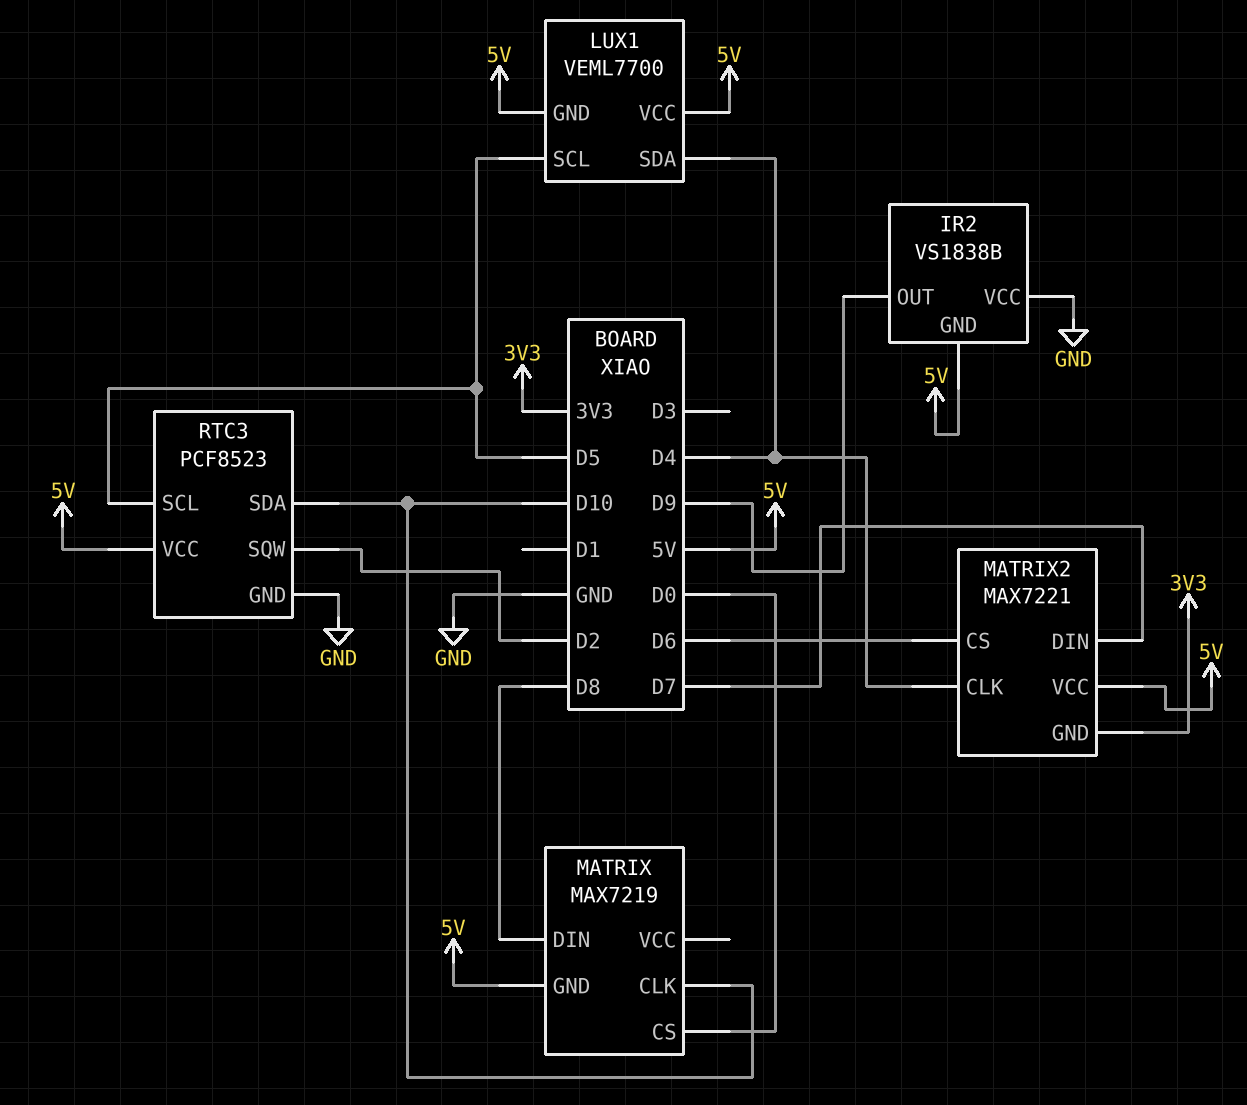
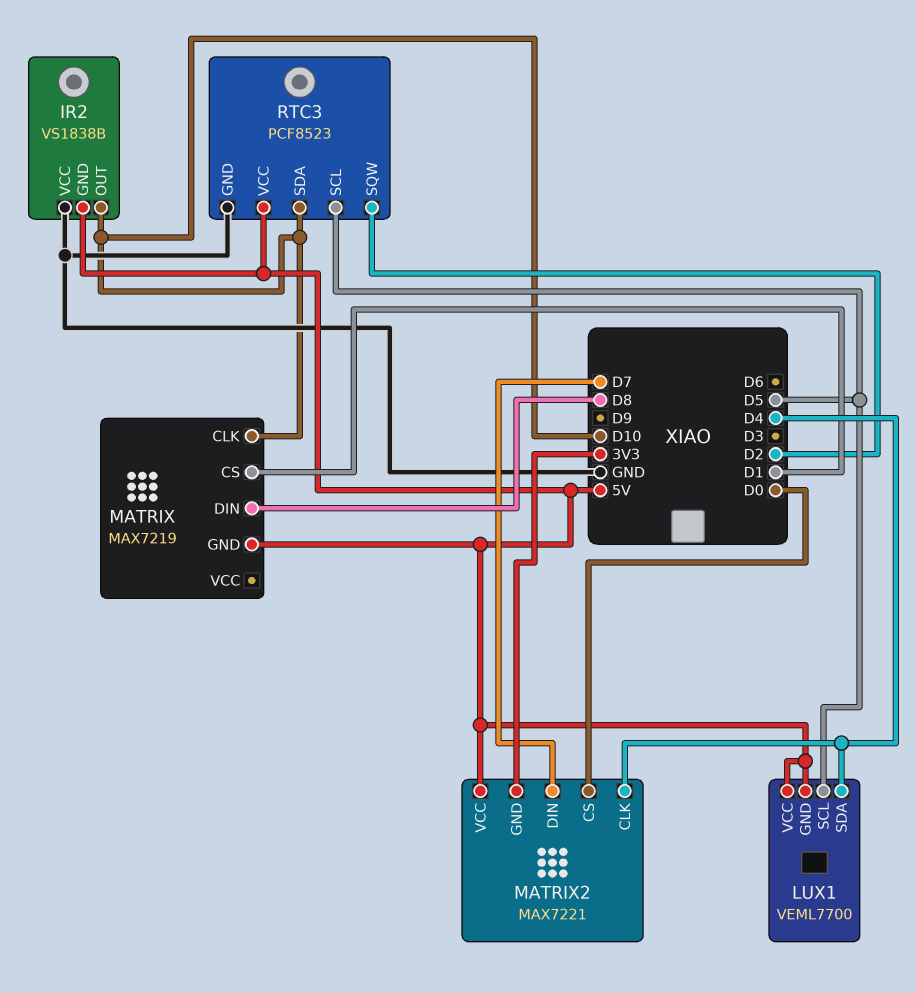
IR2 pin OUT: D9 -> D10
MATRIX pin CS: D0 -> D1
MATRIX2 pin CS: D6 -> D0

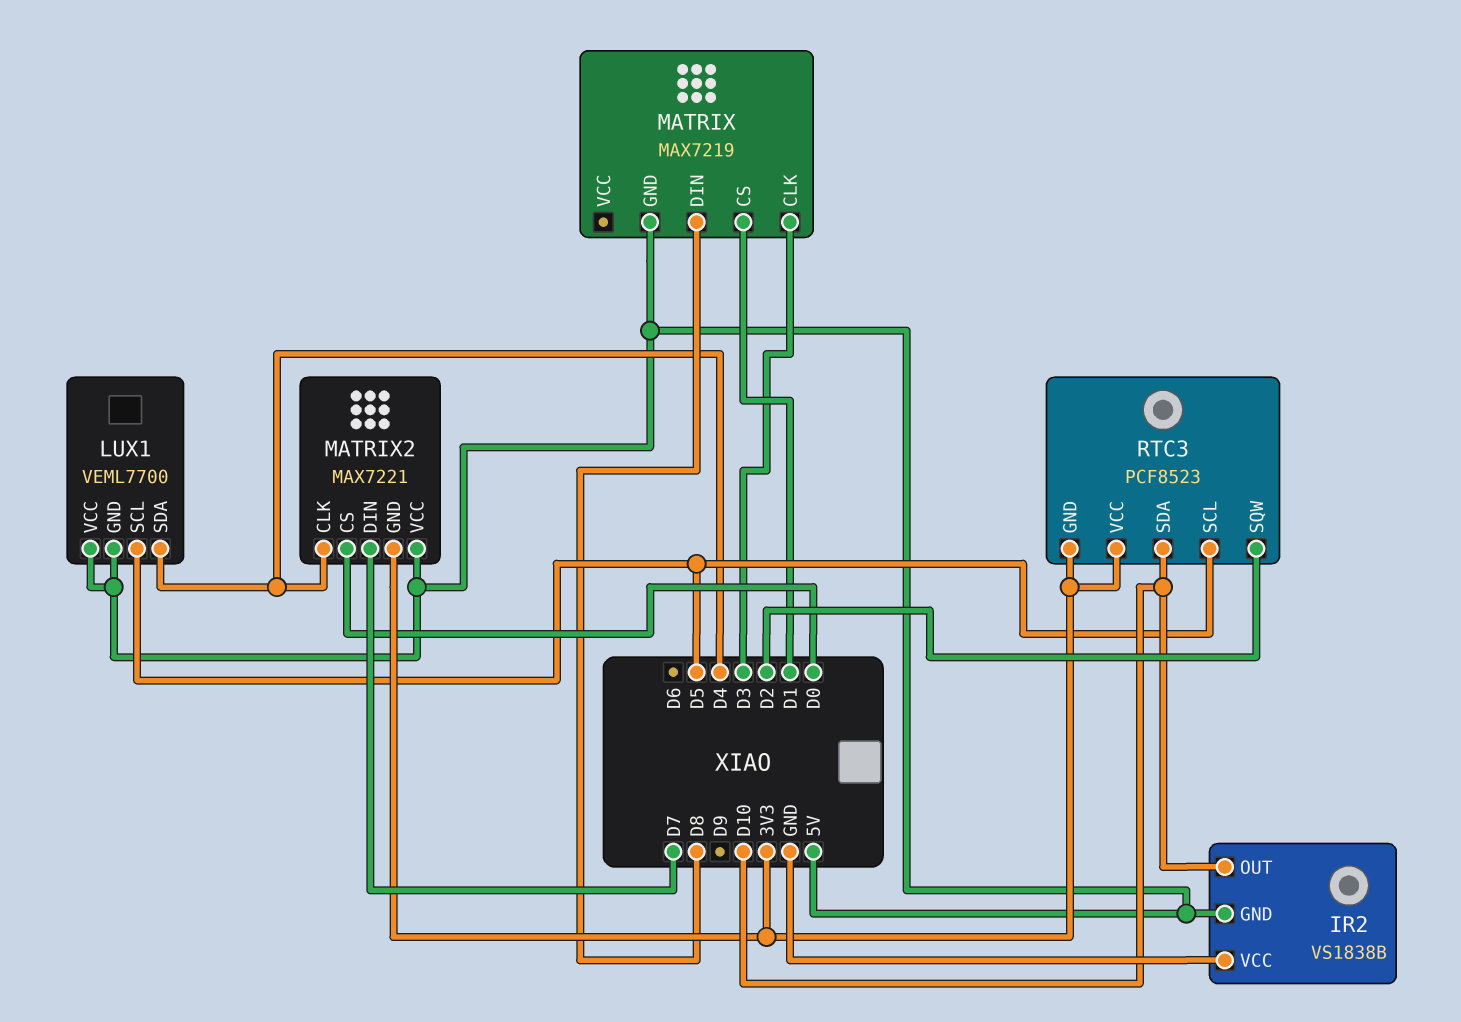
MATRIX pin CLK: D10 -> D3
RTC3 pin GND: GND -> 3V3
RTC3 pin VCC: 5V -> 3V3

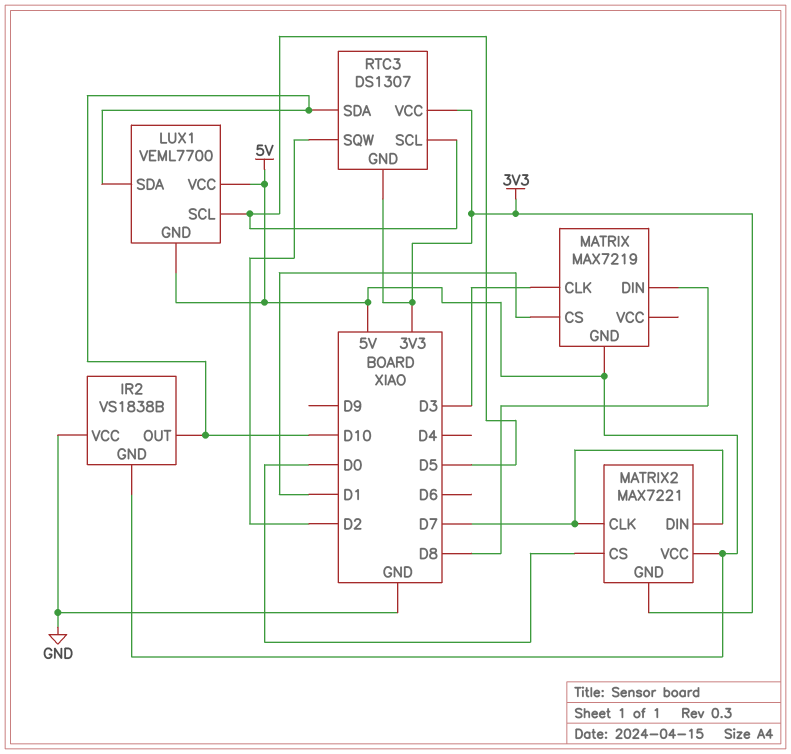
LUX1 pin SDA: D4 -> D10
MATRIX2 pin CLK: D4 -> D7
RTC3: PCF8523 -> DS1307

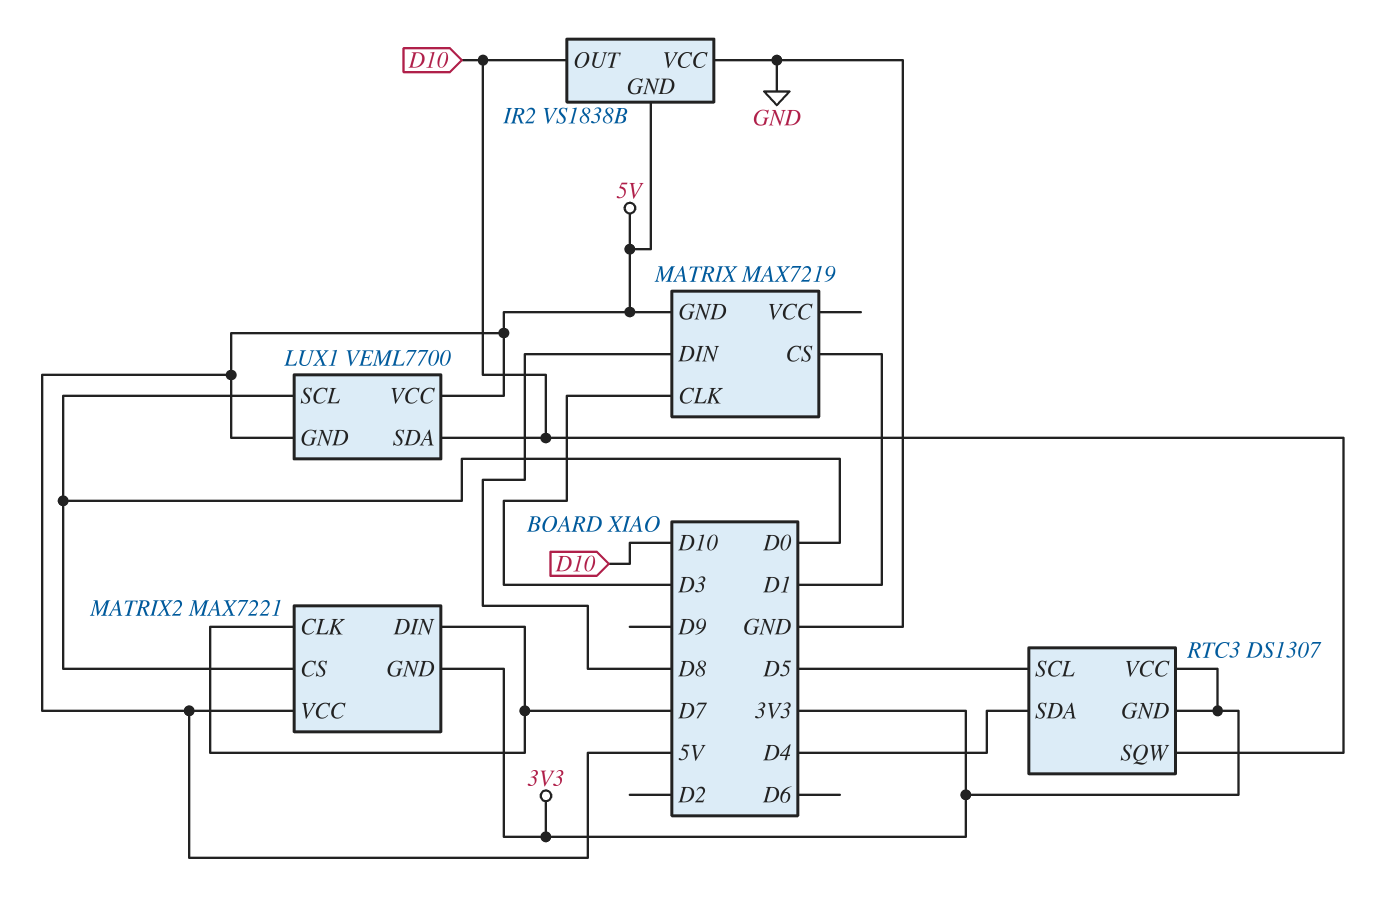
LUX1 pin SCL: D5 -> D0
RTC3 pin SDA: D10 -> D4
RTC3 pin SQW: D2 -> D10

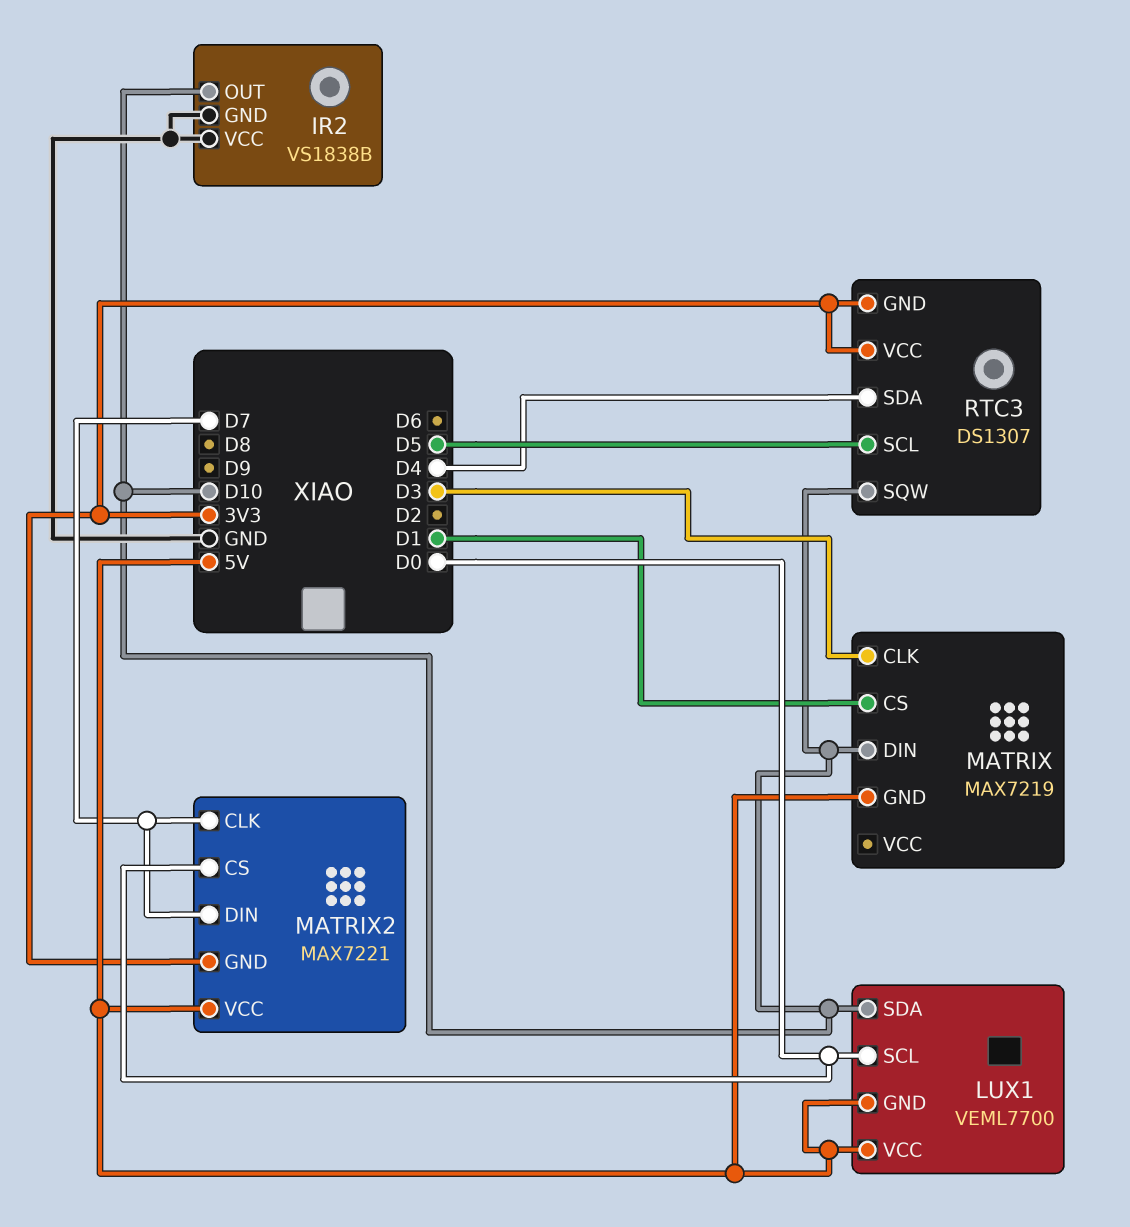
IR2 pin GND: 5V -> GND
MATRIX pin DIN: D8 -> D10

